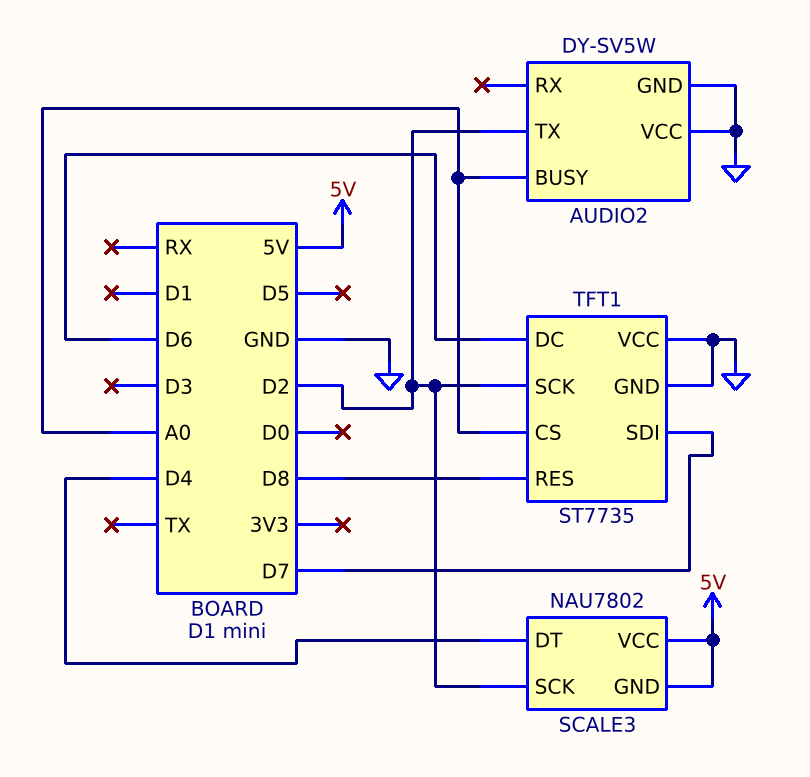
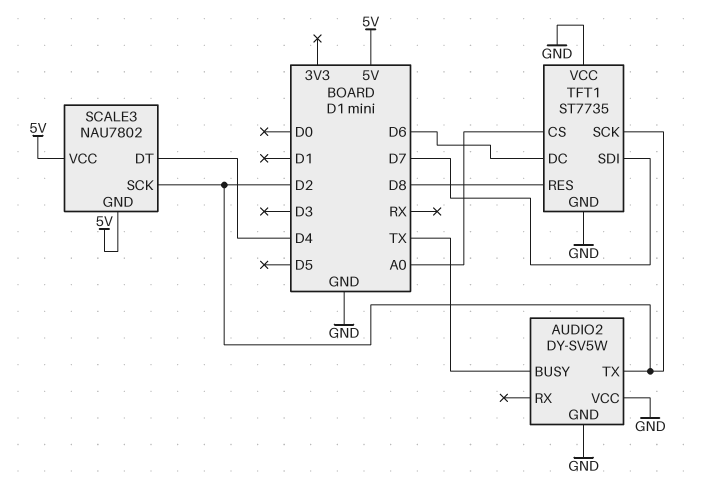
AUDIO2 pin BUSY: A0 -> TX

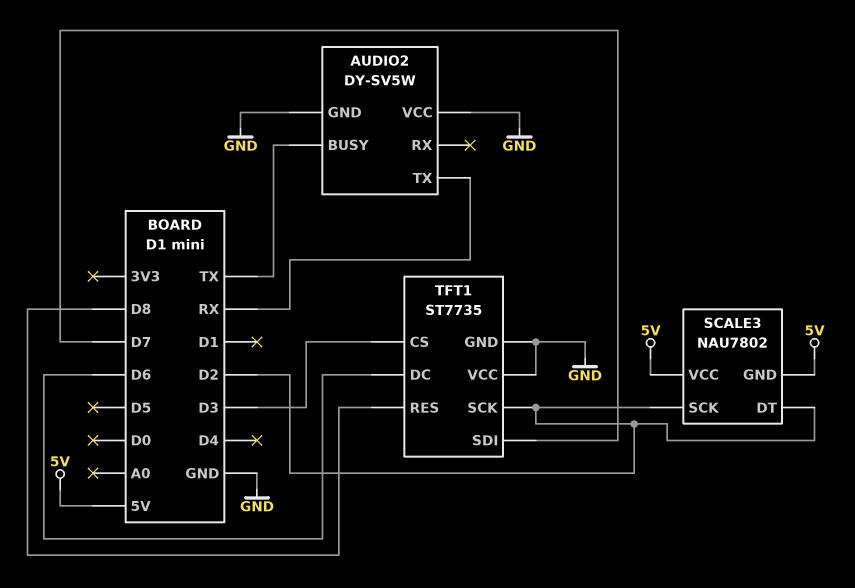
AUDIO2 pin TX: D2 -> RX
SCALE3 pin DT: D4 -> D2
TFT1 pin CS: A0 -> D3

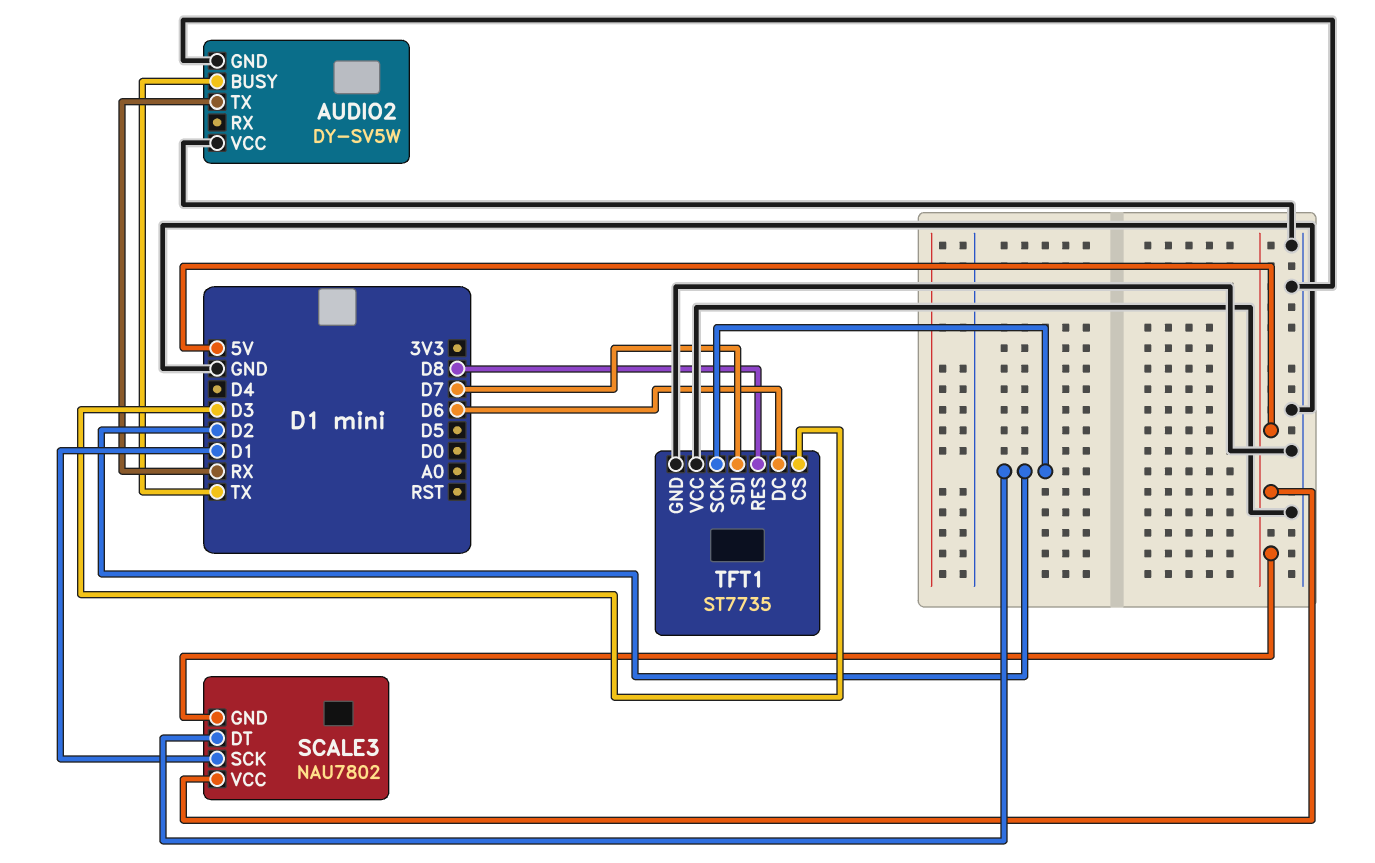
SCALE3 pin SCK: D2 -> D1

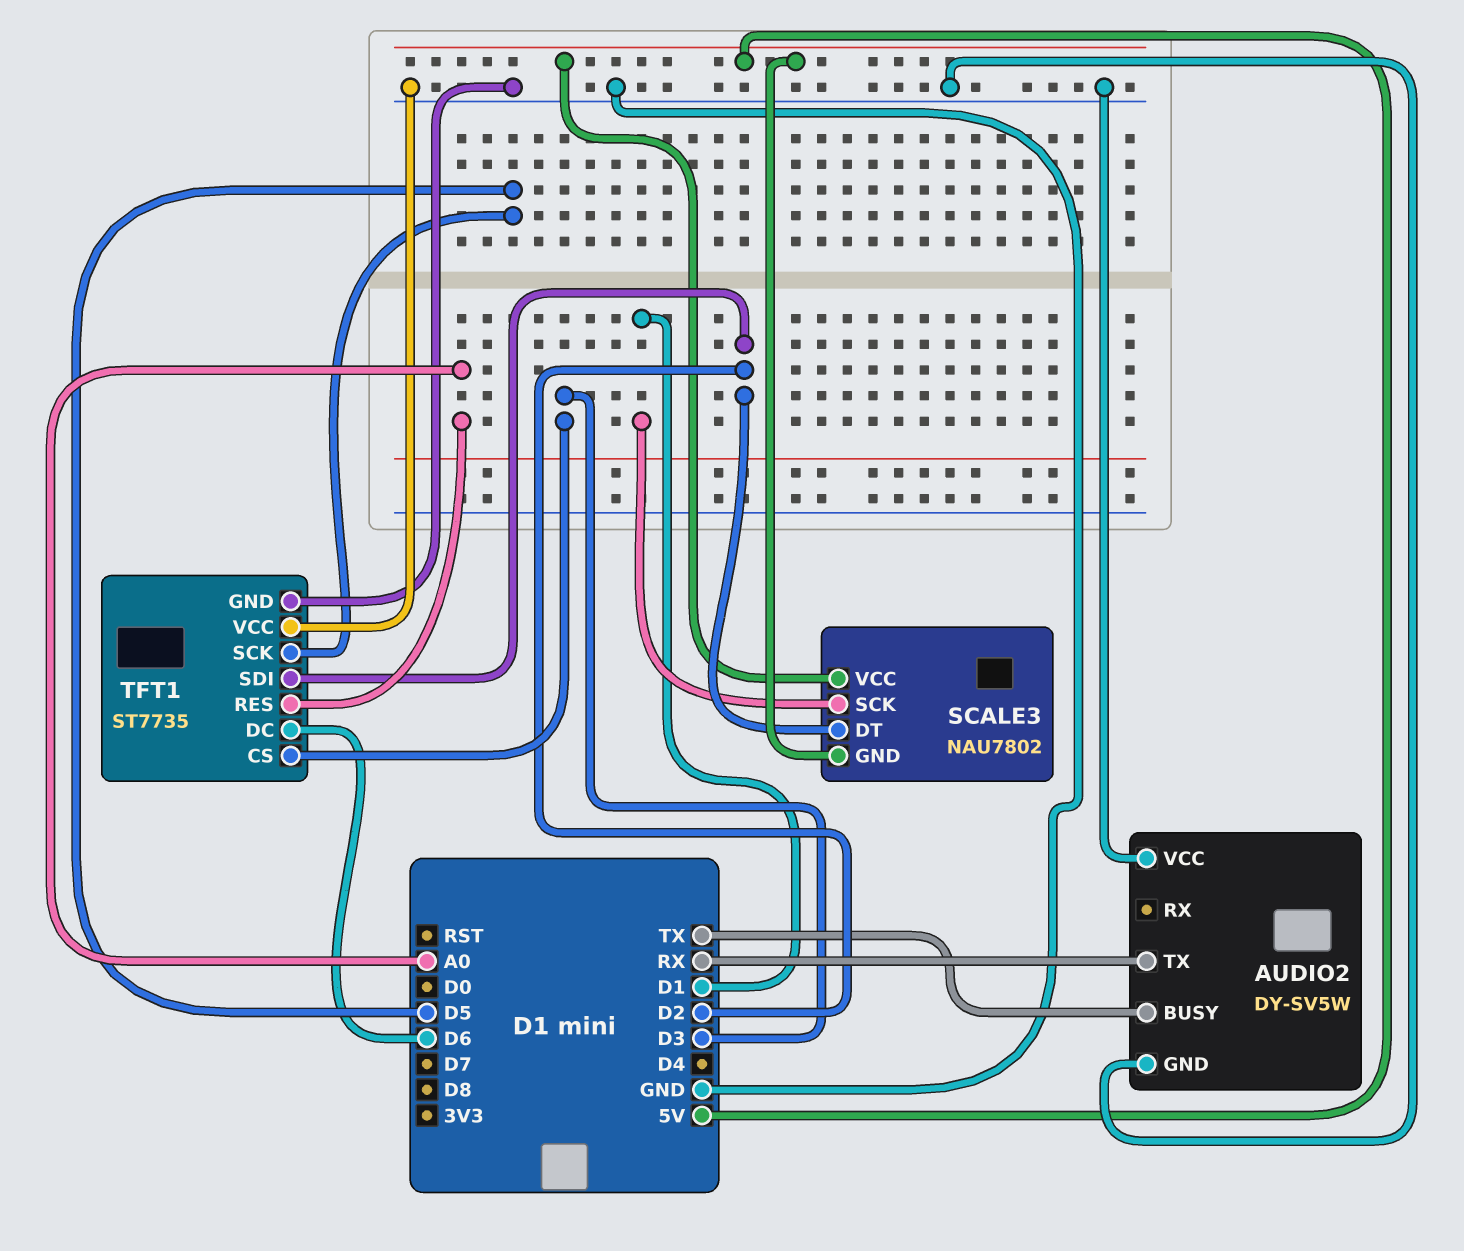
TFT1 pin RES: D8 -> A0
TFT1 pin SCK: D2 -> D5
TFT1 pin SDI: D7 -> D2

